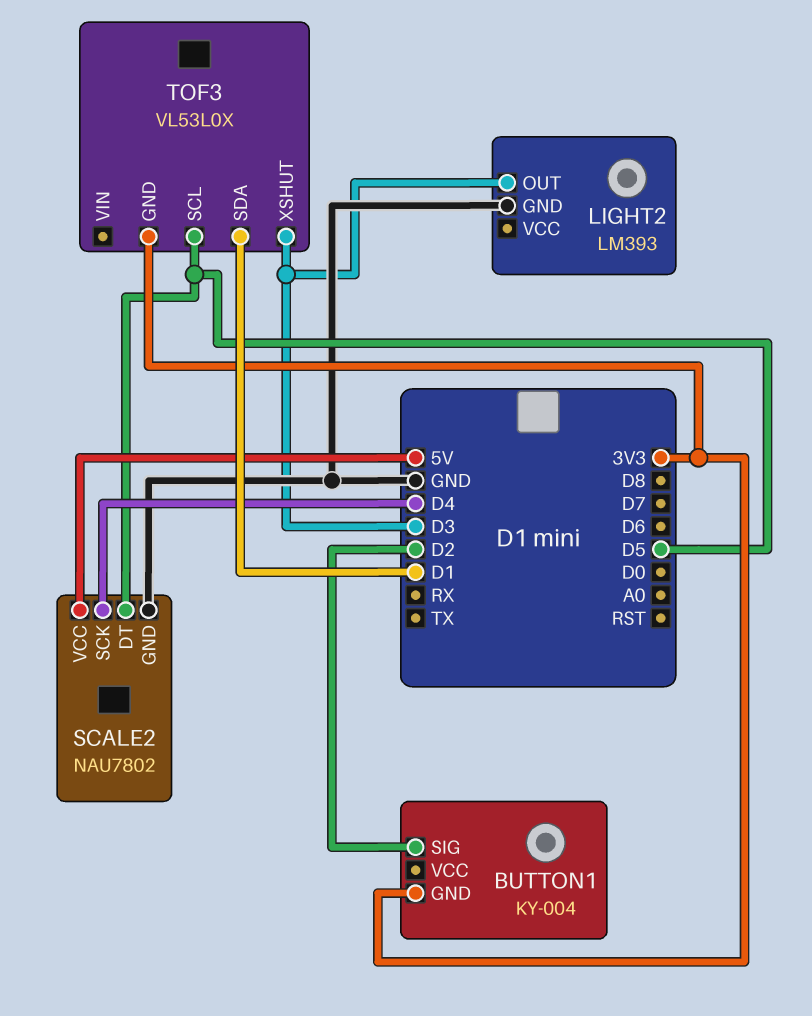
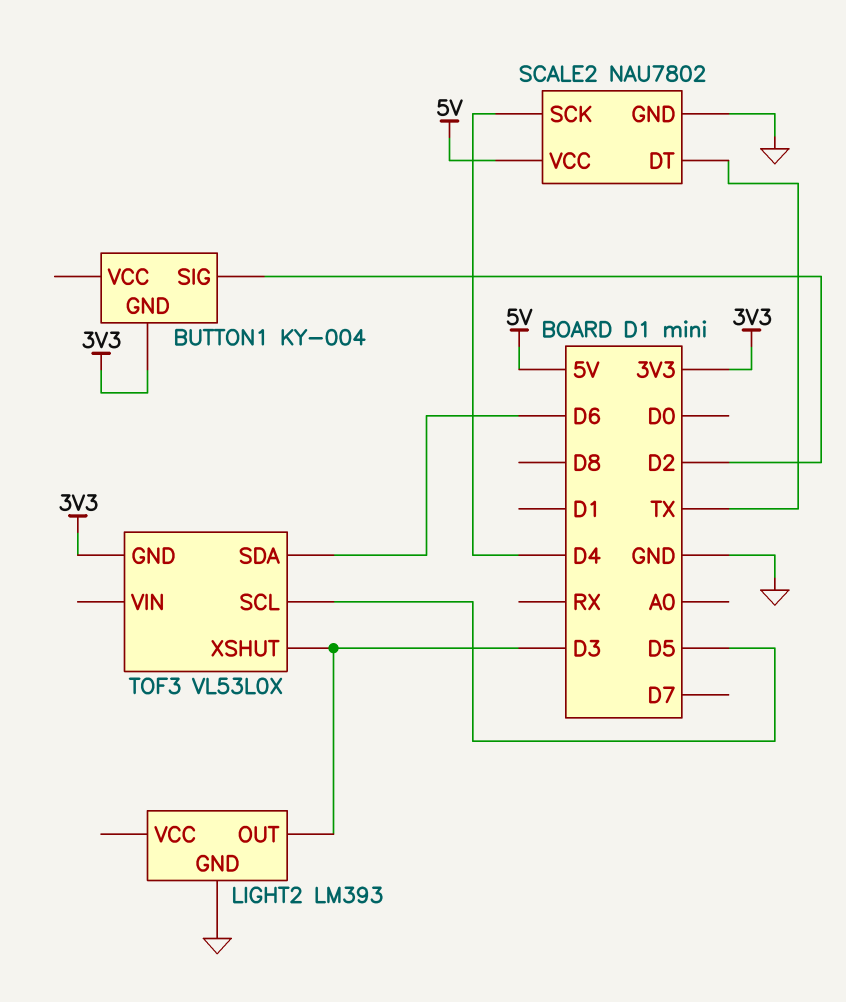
SCALE2 pin DT: D5 -> TX
TOF3 pin SDA: D1 -> D6

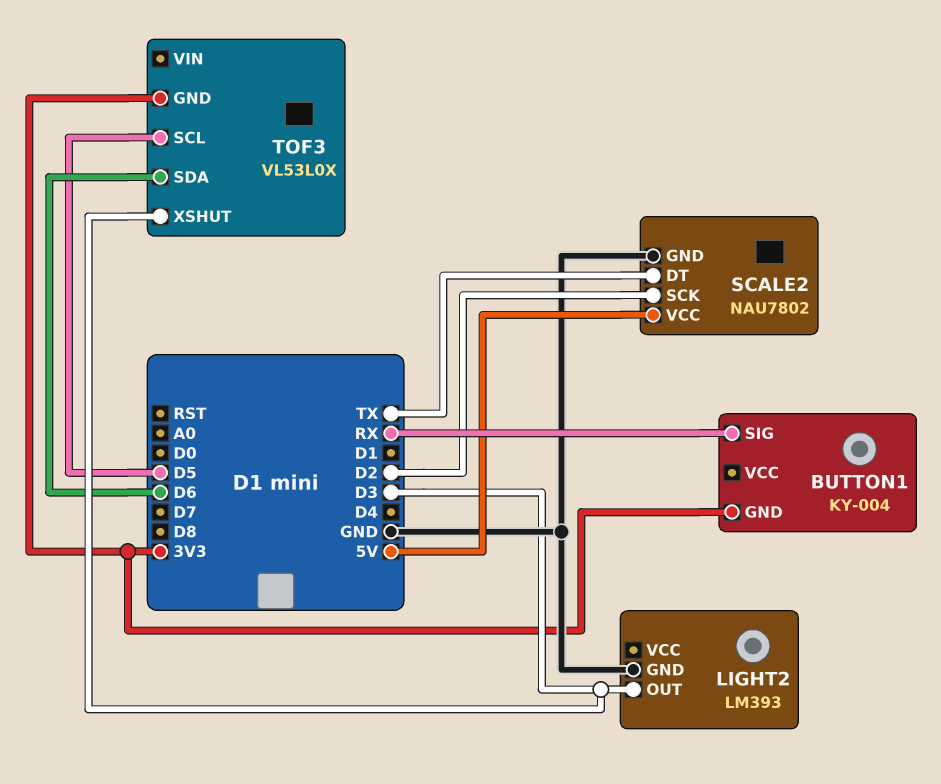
BUTTON1 pin SIG: D2 -> RX
SCALE2 pin SCK: D4 -> D2

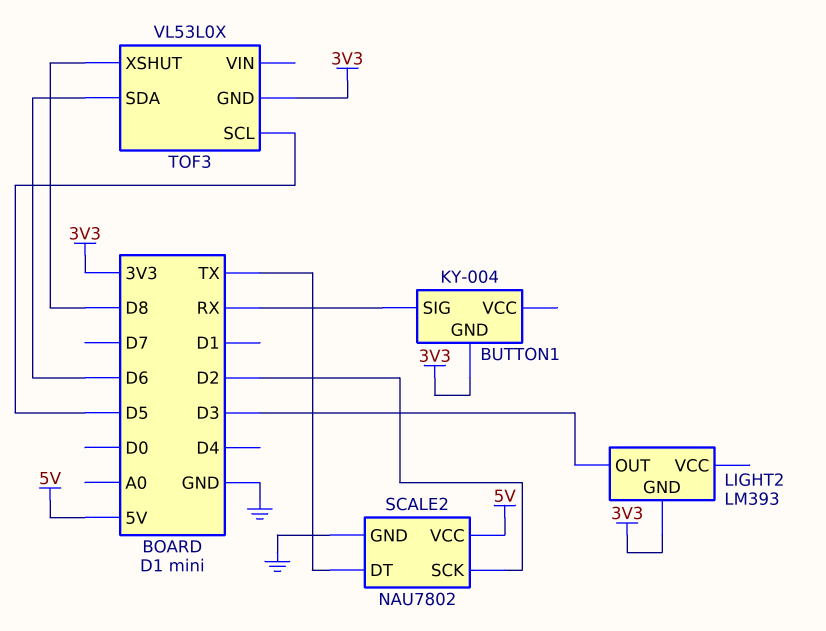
LIGHT2 pin GND: GND -> 3V3
TOF3 pin XSHUT: D3 -> D8

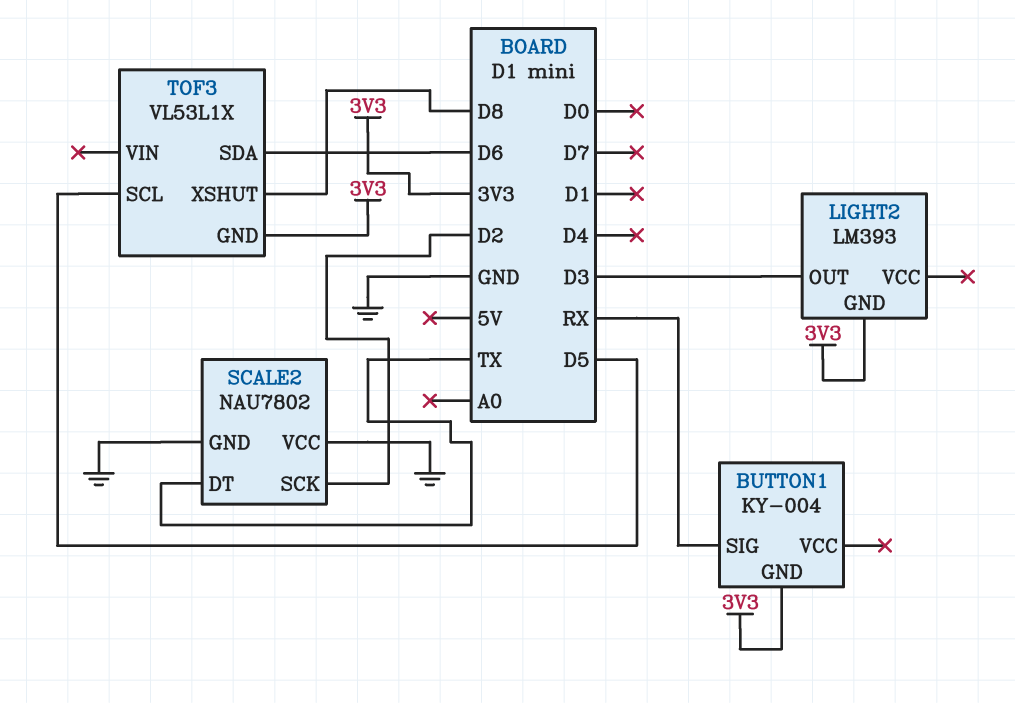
SCALE2 pin VCC: 5V -> GND
TOF3: VL53L0X -> VL53L1X

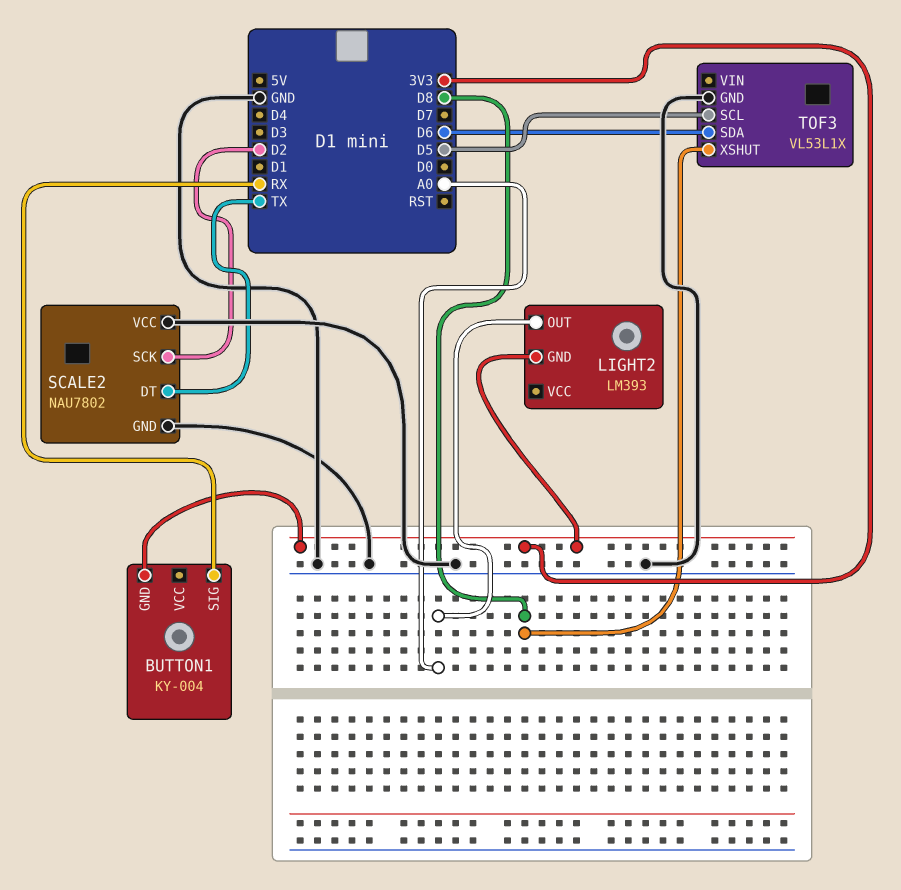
LIGHT2 pin OUT: D3 -> A0
TOF3 pin GND: 3V3 -> GND

